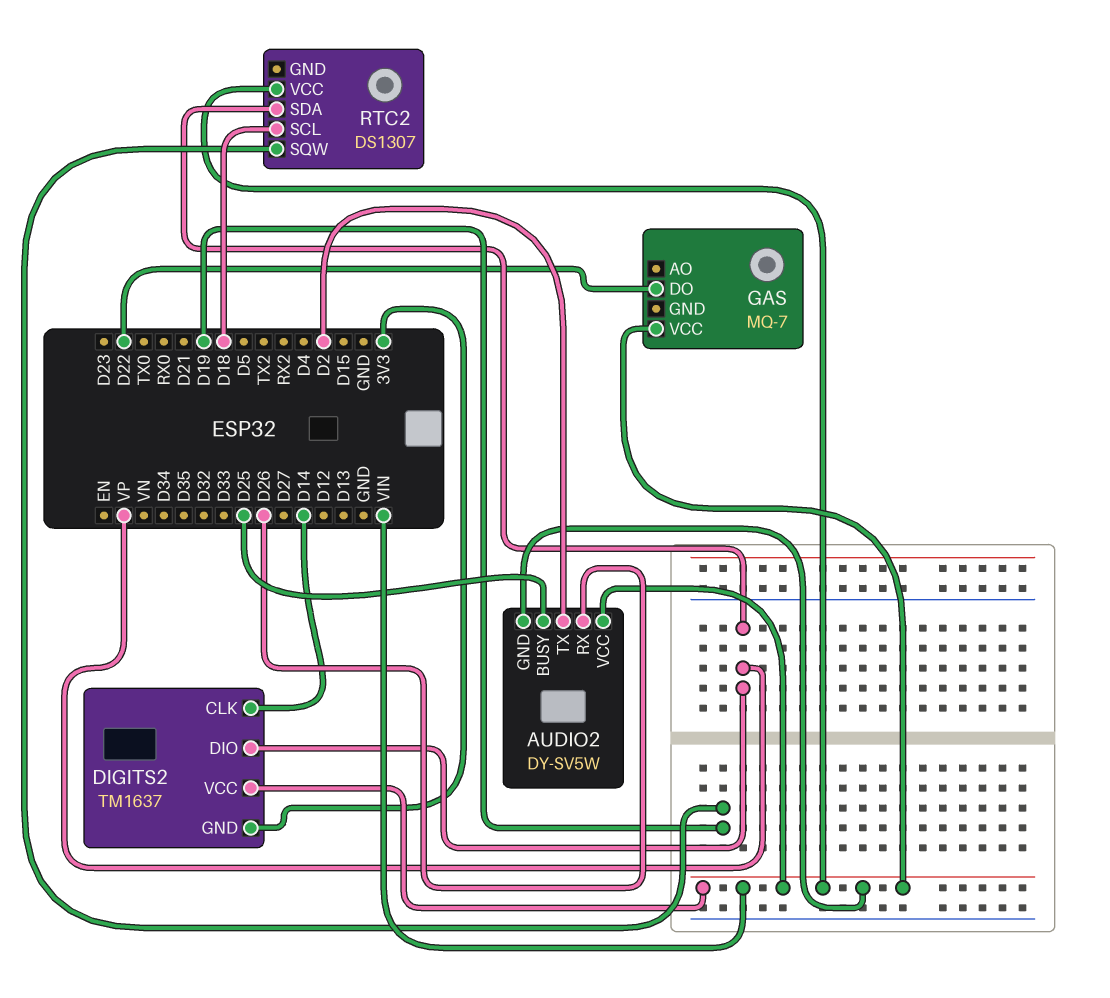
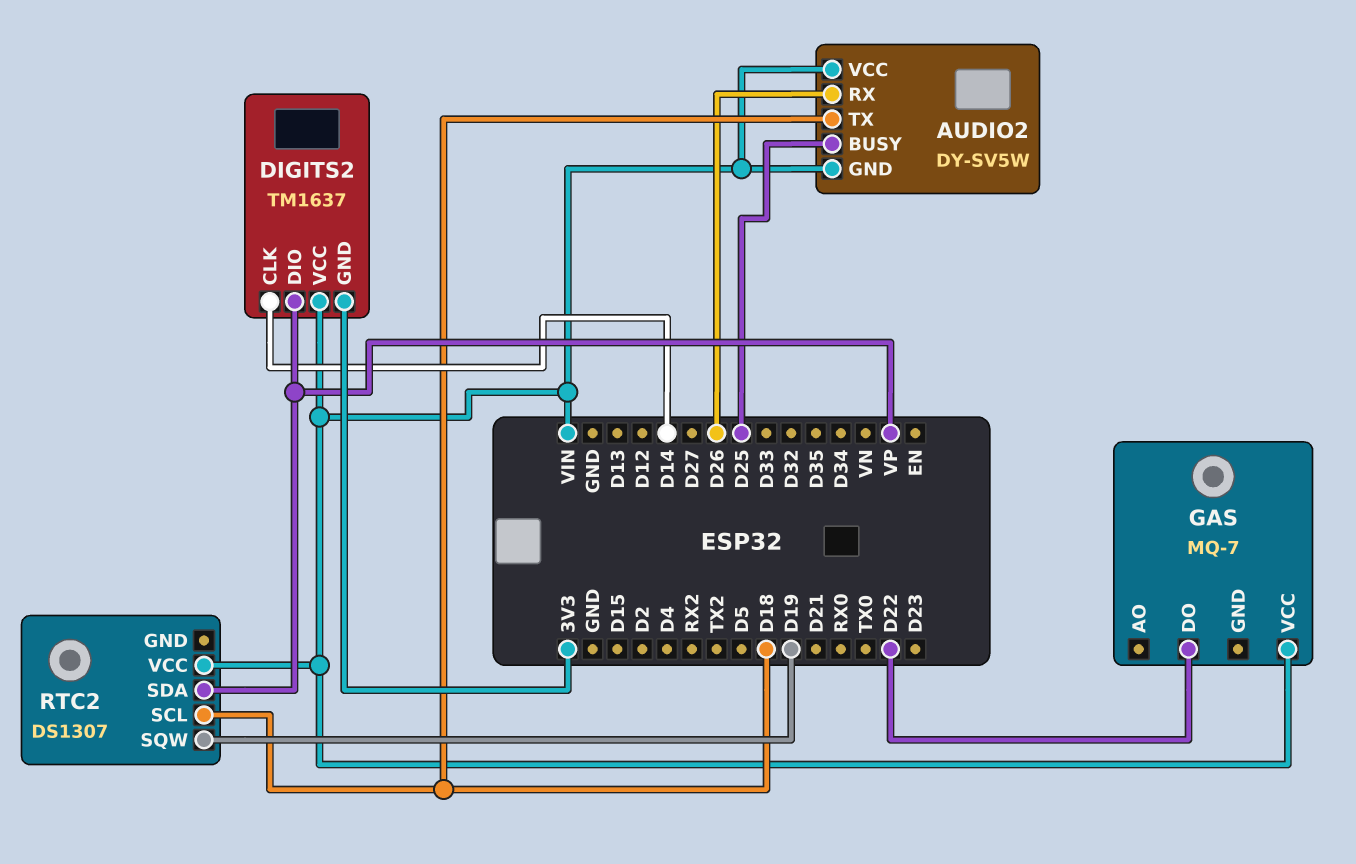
AUDIO2 pin TX: D2 -> D18

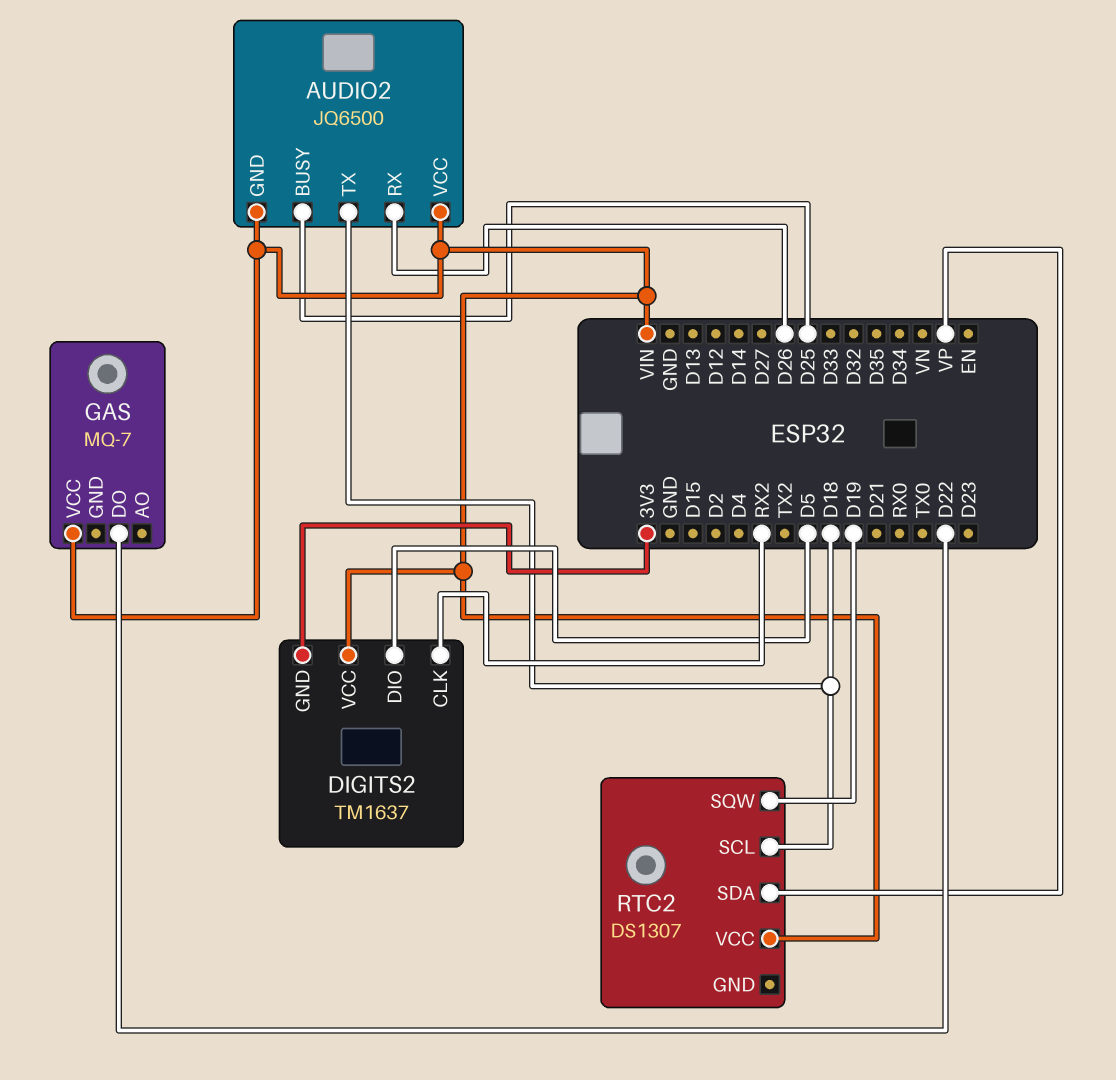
AUDIO2: DY-SV5W -> JQ6500
DIGITS2 pin CLK: D14 -> RX2
DIGITS2 pin DIO: VP -> D5

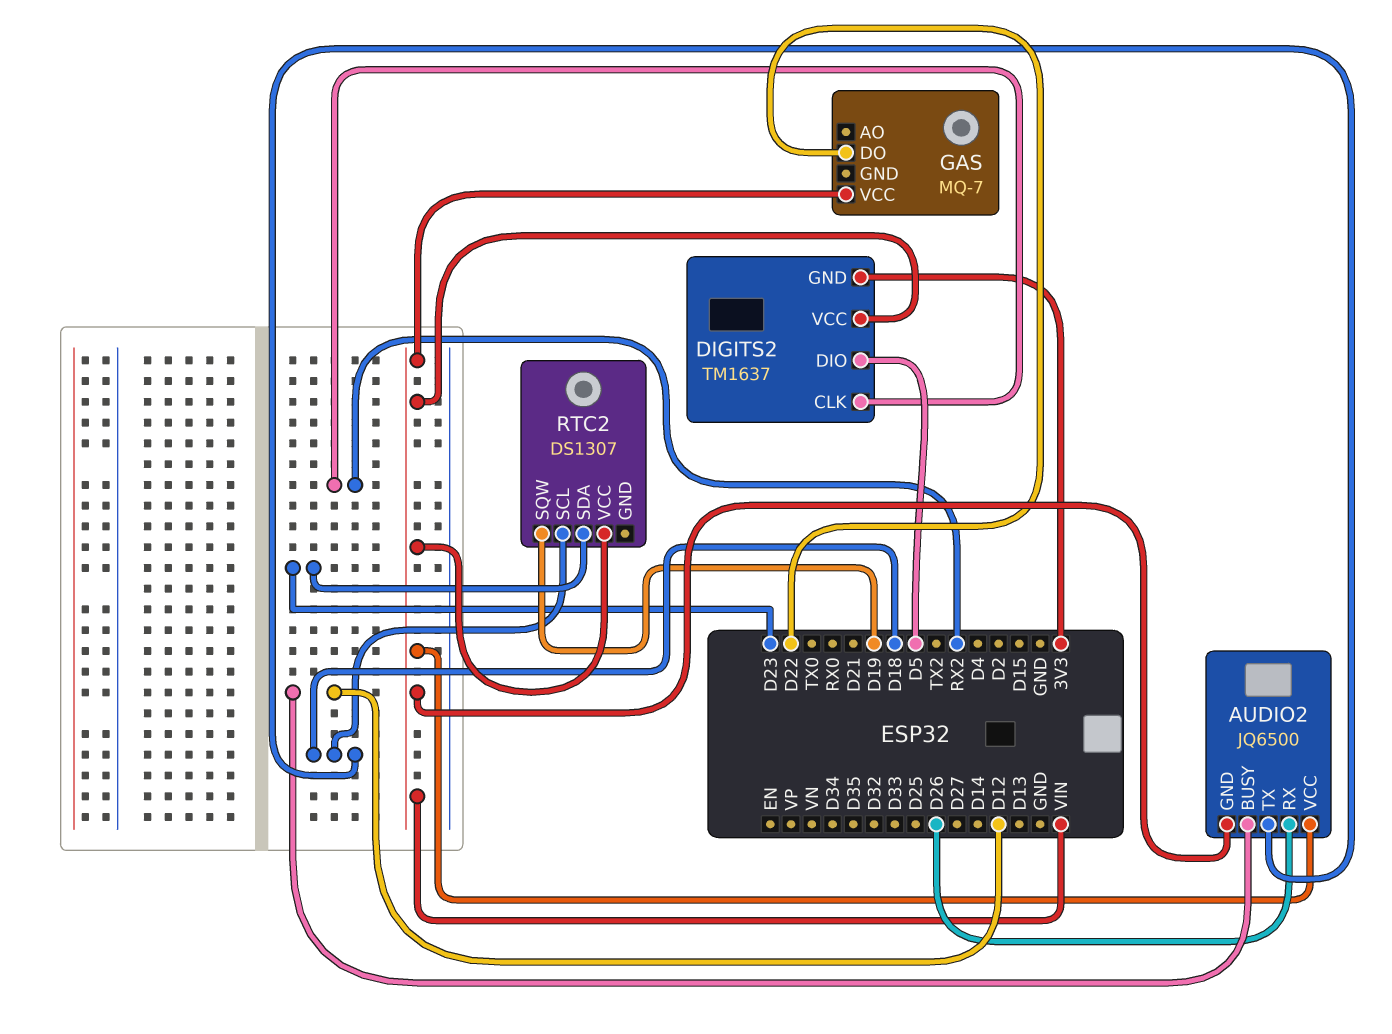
AUDIO2 pin BUSY: D25 -> D12
RTC2 pin SDA: VP -> D23

